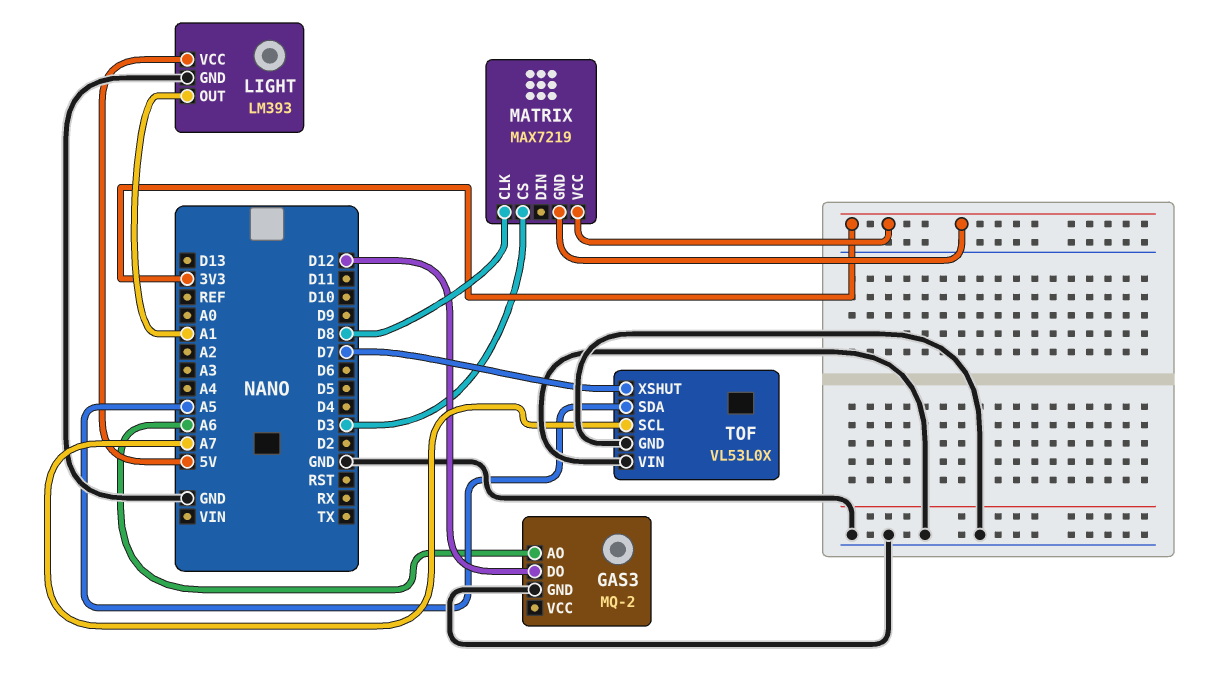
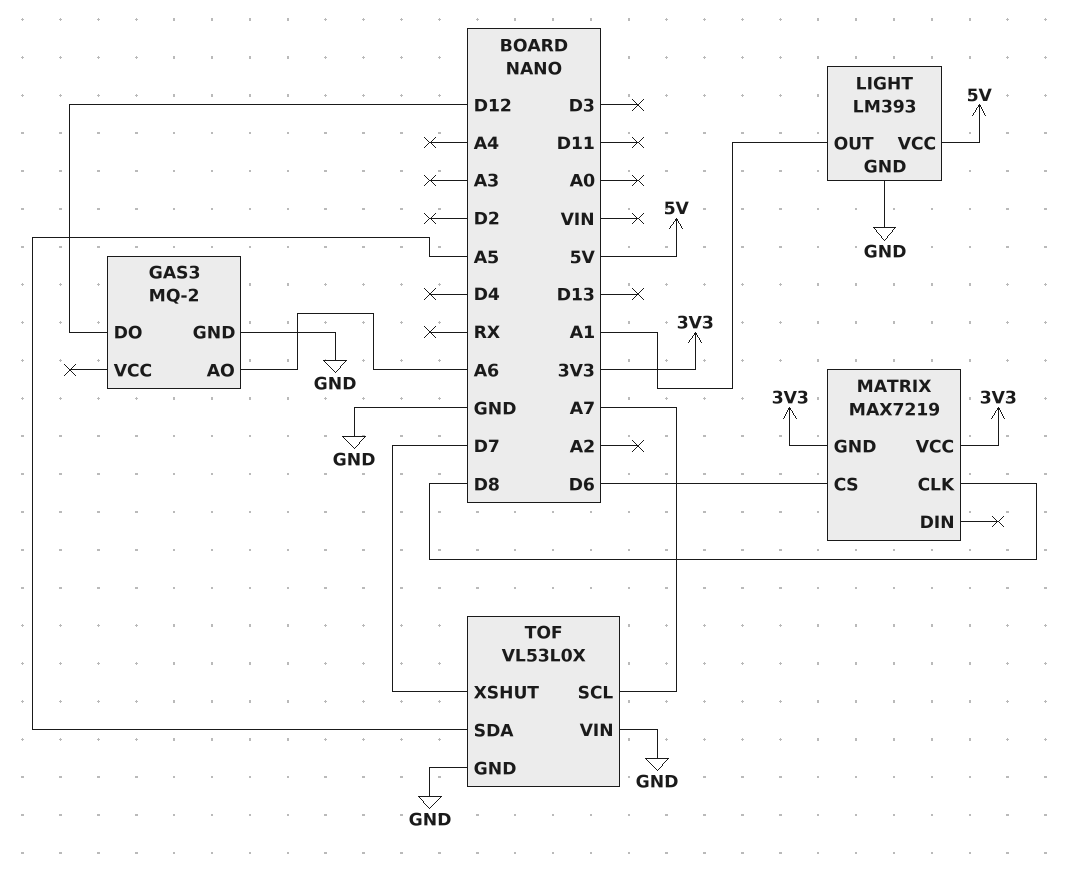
MATRIX pin CS: D3 -> D6

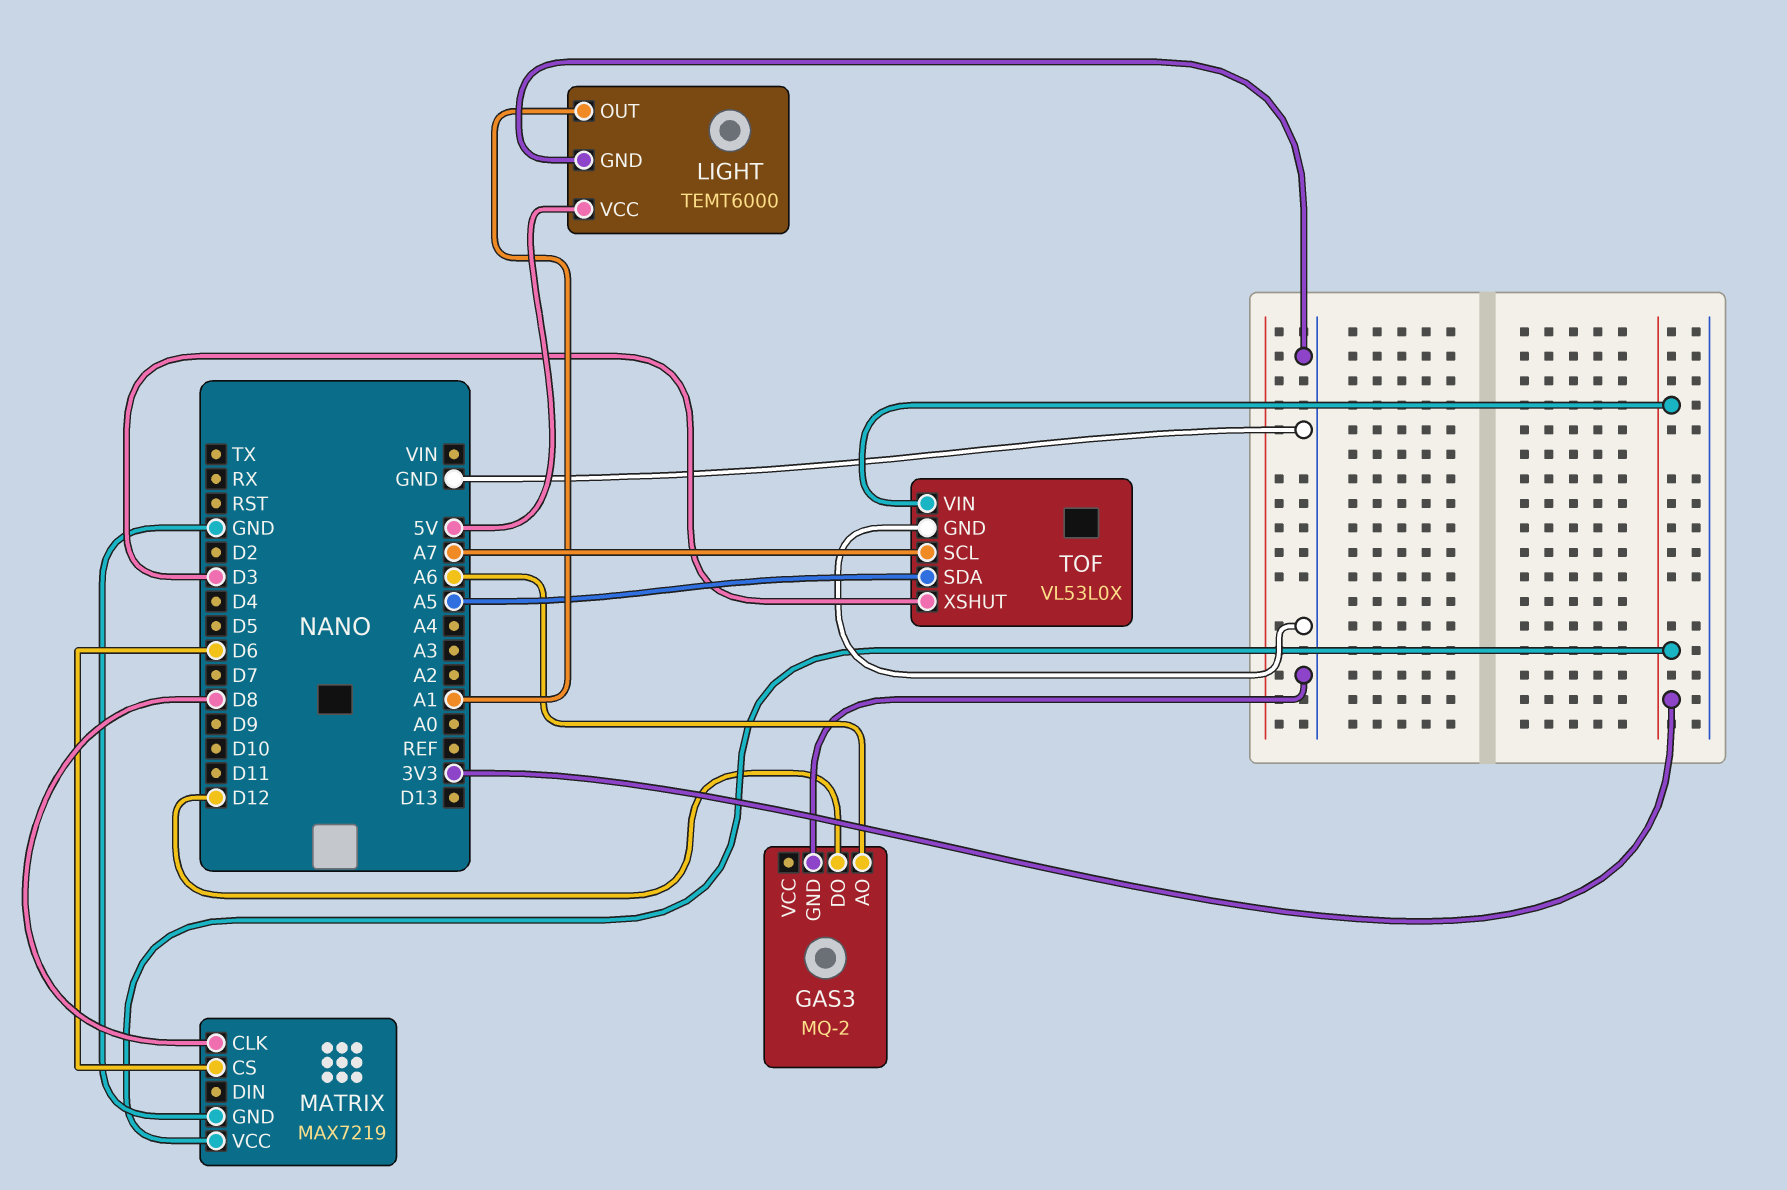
LIGHT: LM393 -> TEMT6000
MATRIX pin GND: 3V3 -> GND
TOF pin VIN: GND -> 3V3
TOF pin XSHUT: D7 -> D3

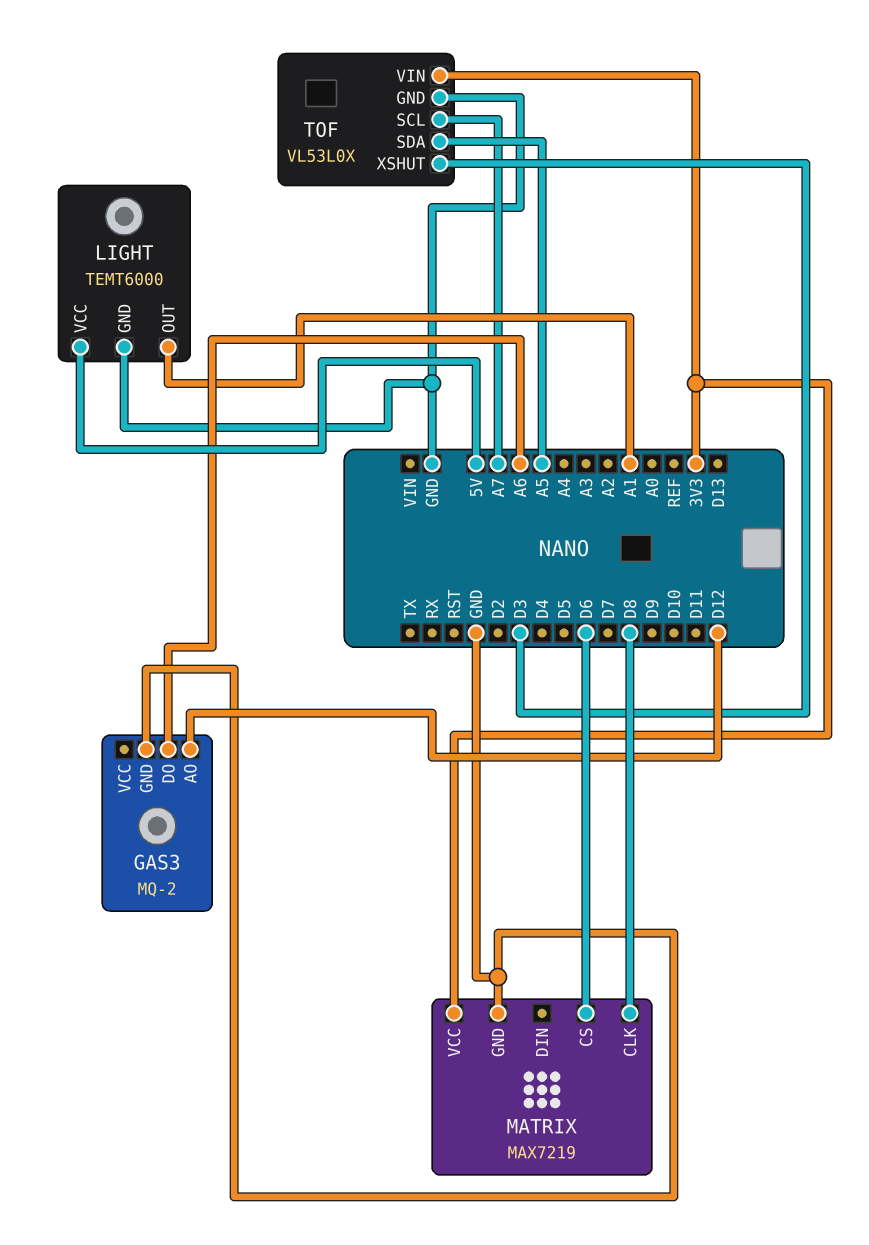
GAS3 pin AO: A6 -> D12
GAS3 pin DO: D12 -> A6

